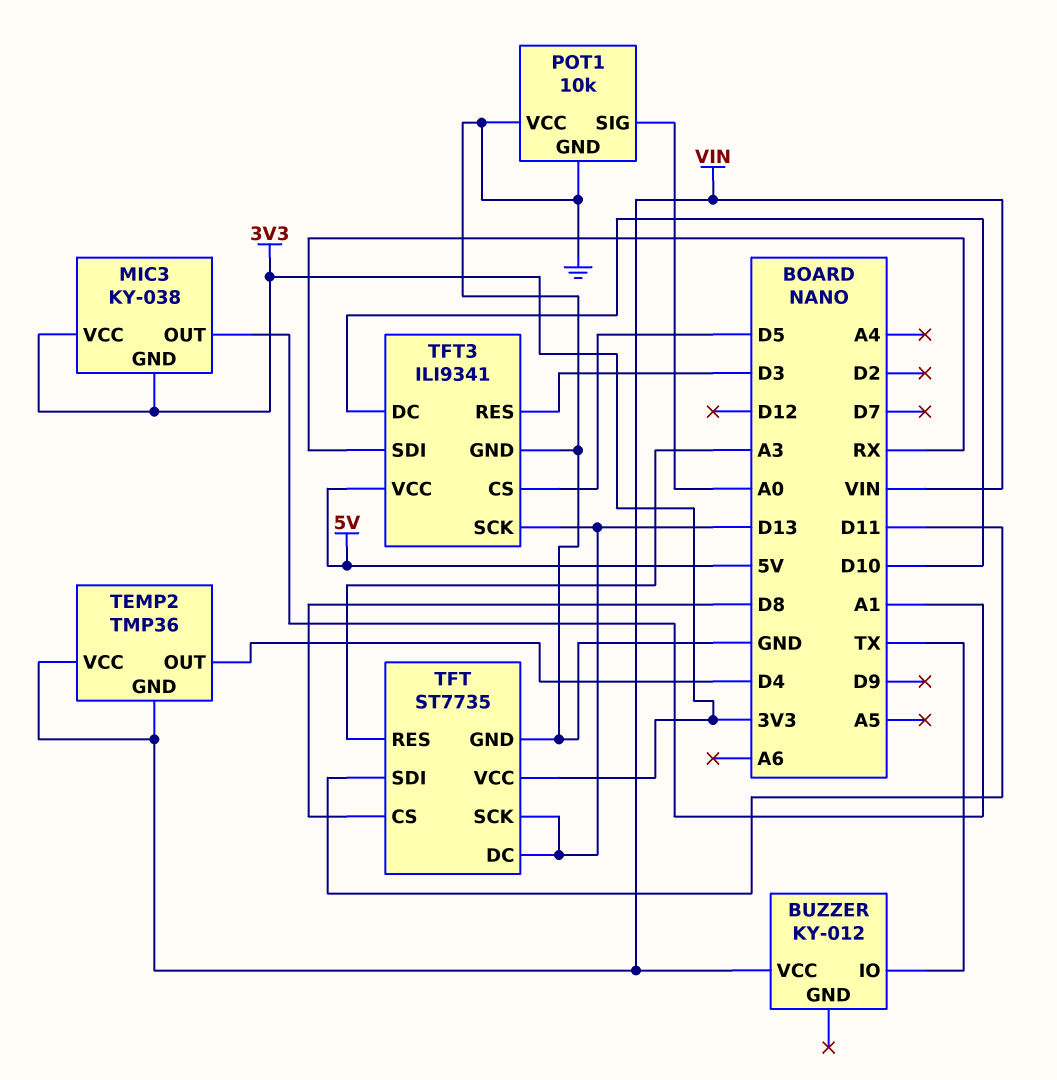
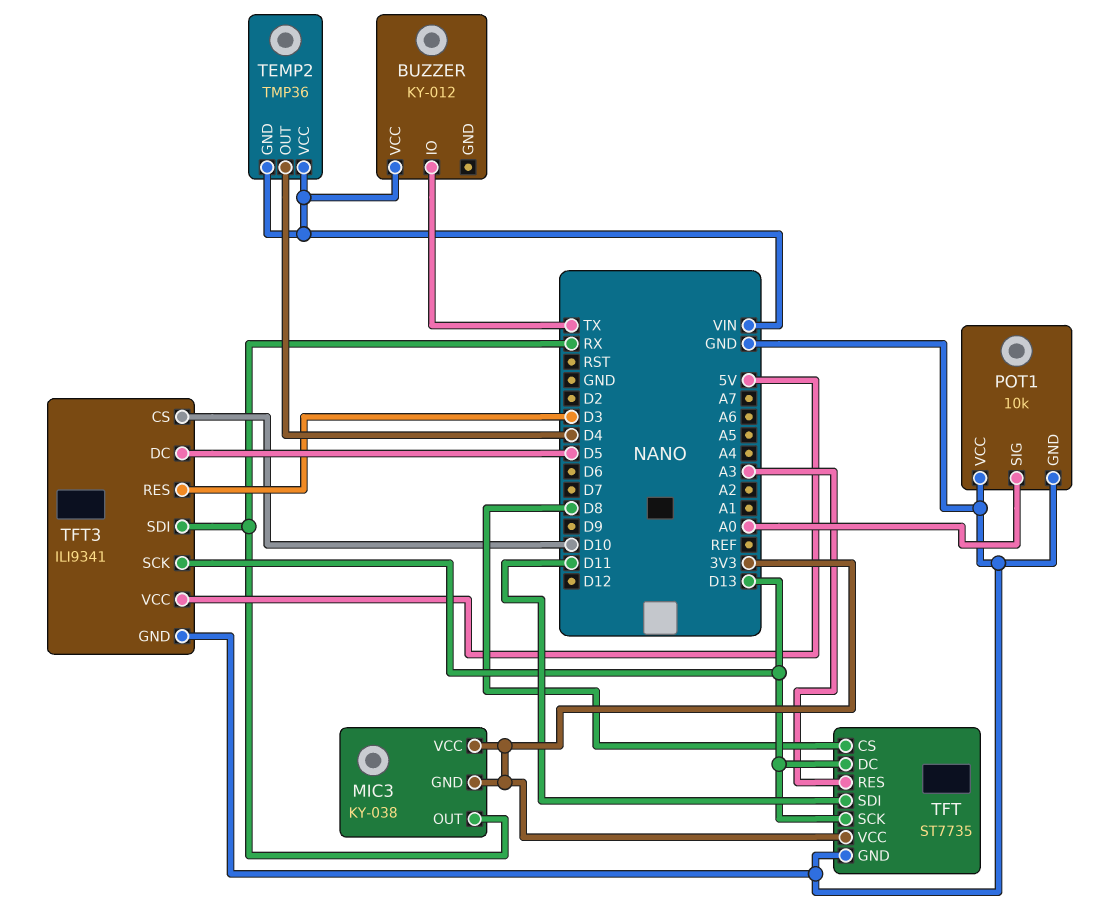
MIC3 pin OUT: A1 -> RX
TFT3 pin CS: D5 -> D10
TFT3 pin DC: D10 -> D5

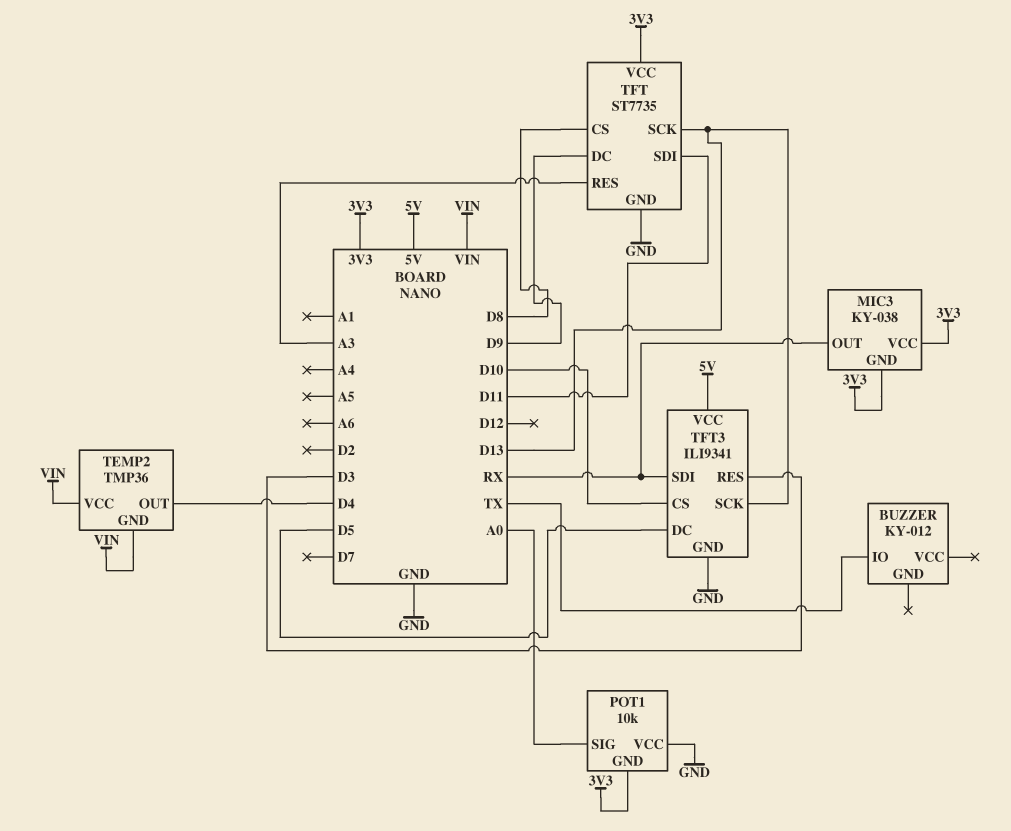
BUZZER pin VCC: VIN -> none
POT1 pin GND: GND -> 3V3
TFT pin DC: D13 -> D9

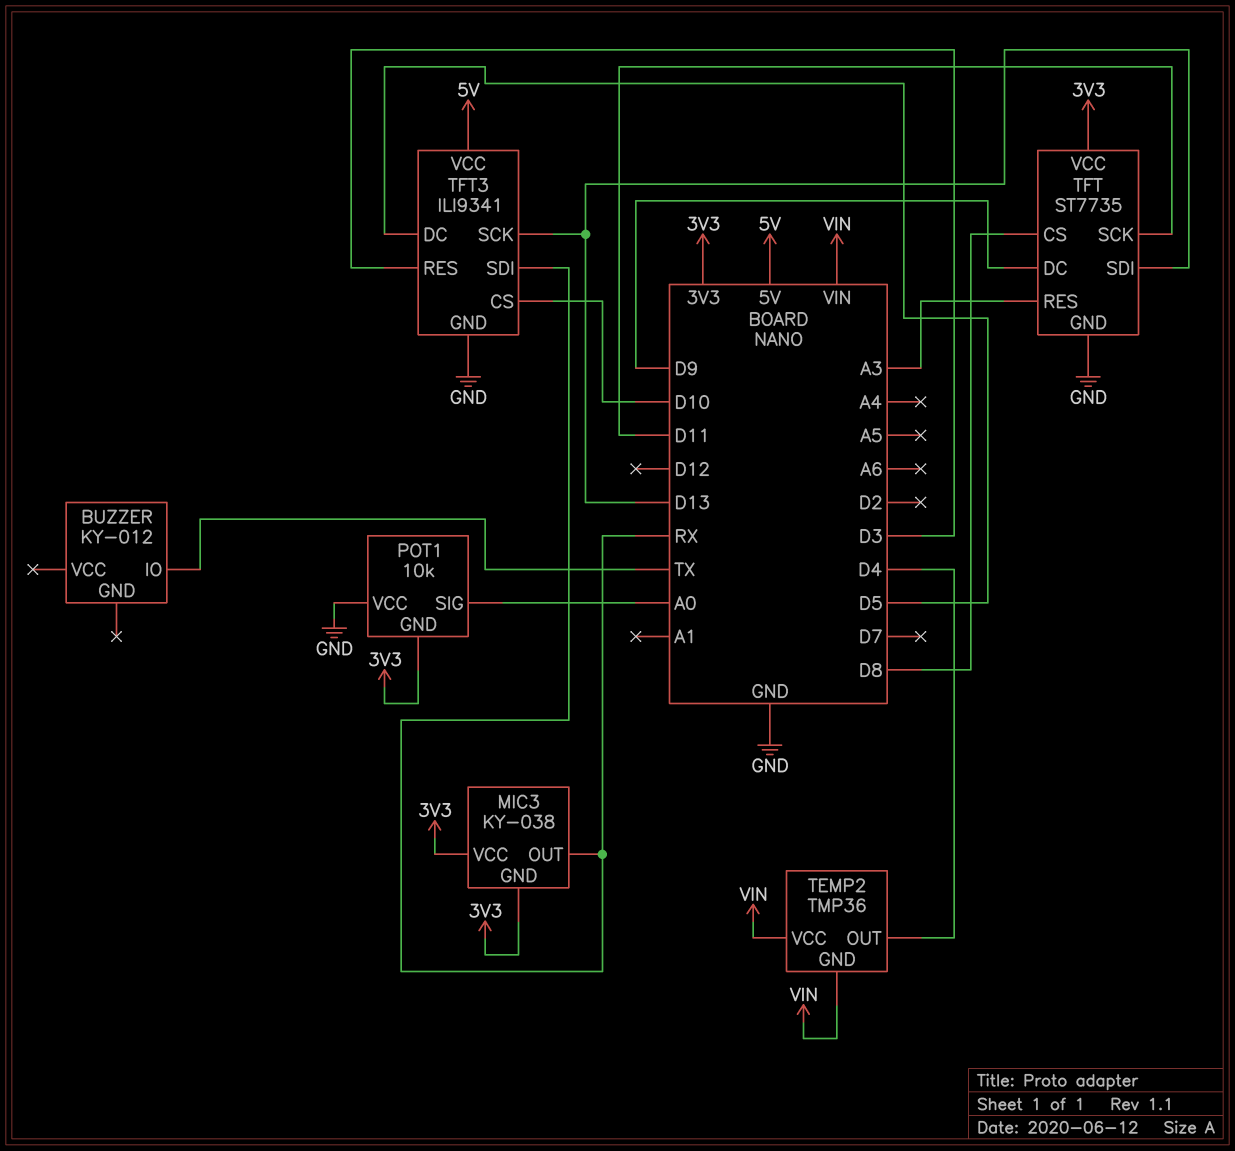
TFT pin SCK: D13 -> D11
TFT pin SDI: D11 -> D13

